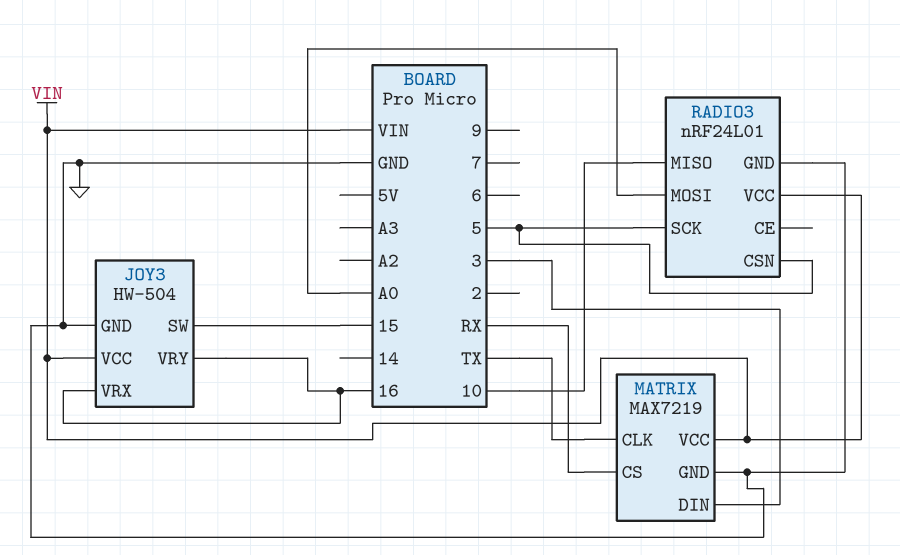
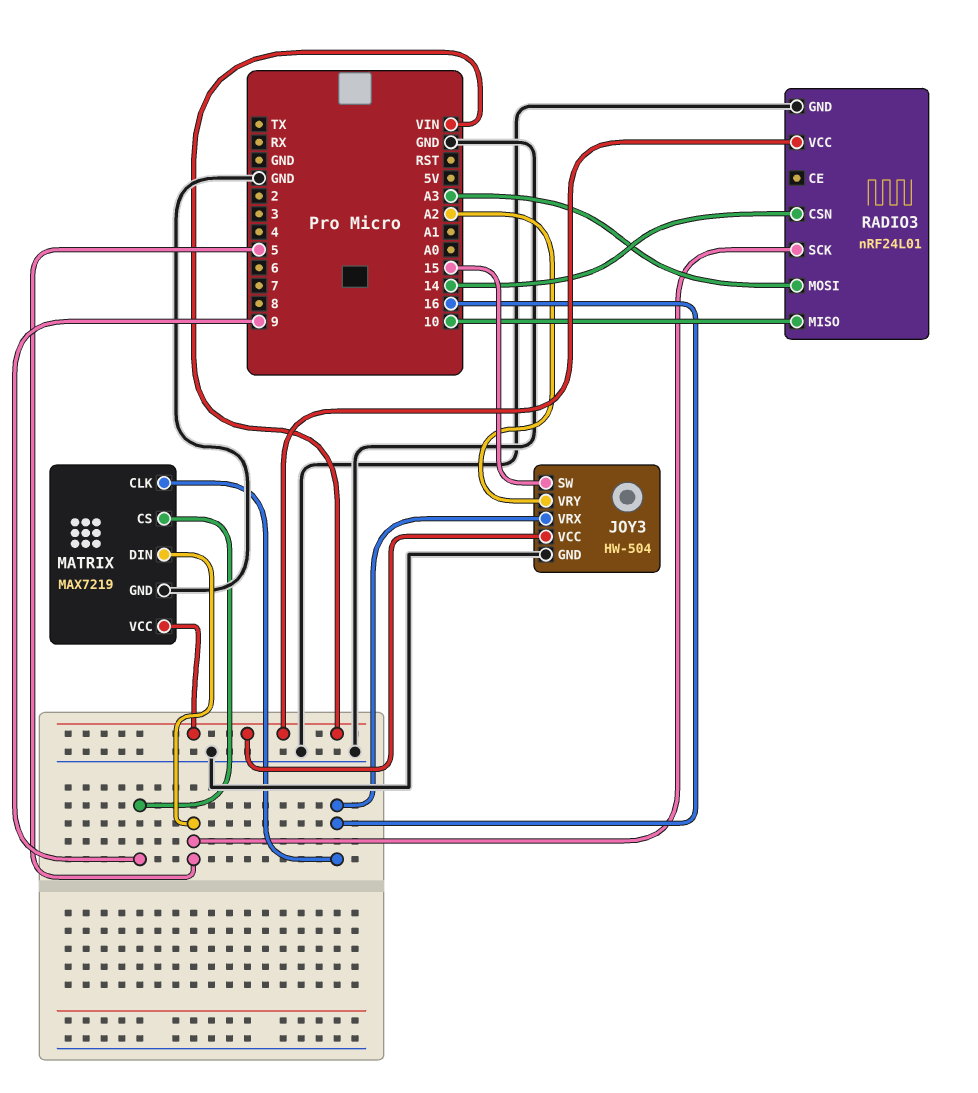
JOY3 pin VRY: 16 -> A2
MATRIX pin CLK: TX -> 16
MATRIX pin CS: RX -> 9
MATRIX pin DIN: 3 -> 5
RADIO3 pin CSN: 5 -> 14
RADIO3 pin MOSI: A0 -> A3

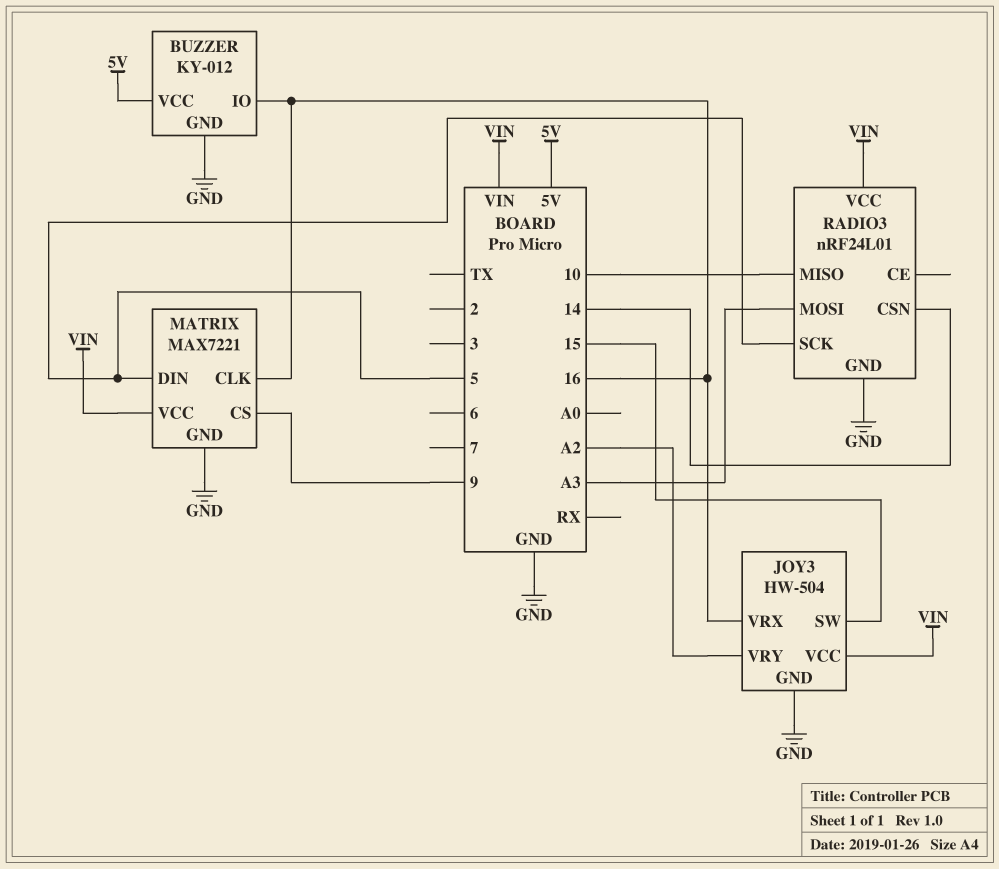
BUZZER: none -> KY-012
BUZZER pin GND: none -> GND
BUZZER pin IO: none -> 16
BUZZER pin VCC: none -> 5V
MATRIX: MAX7219 -> MAX7221

